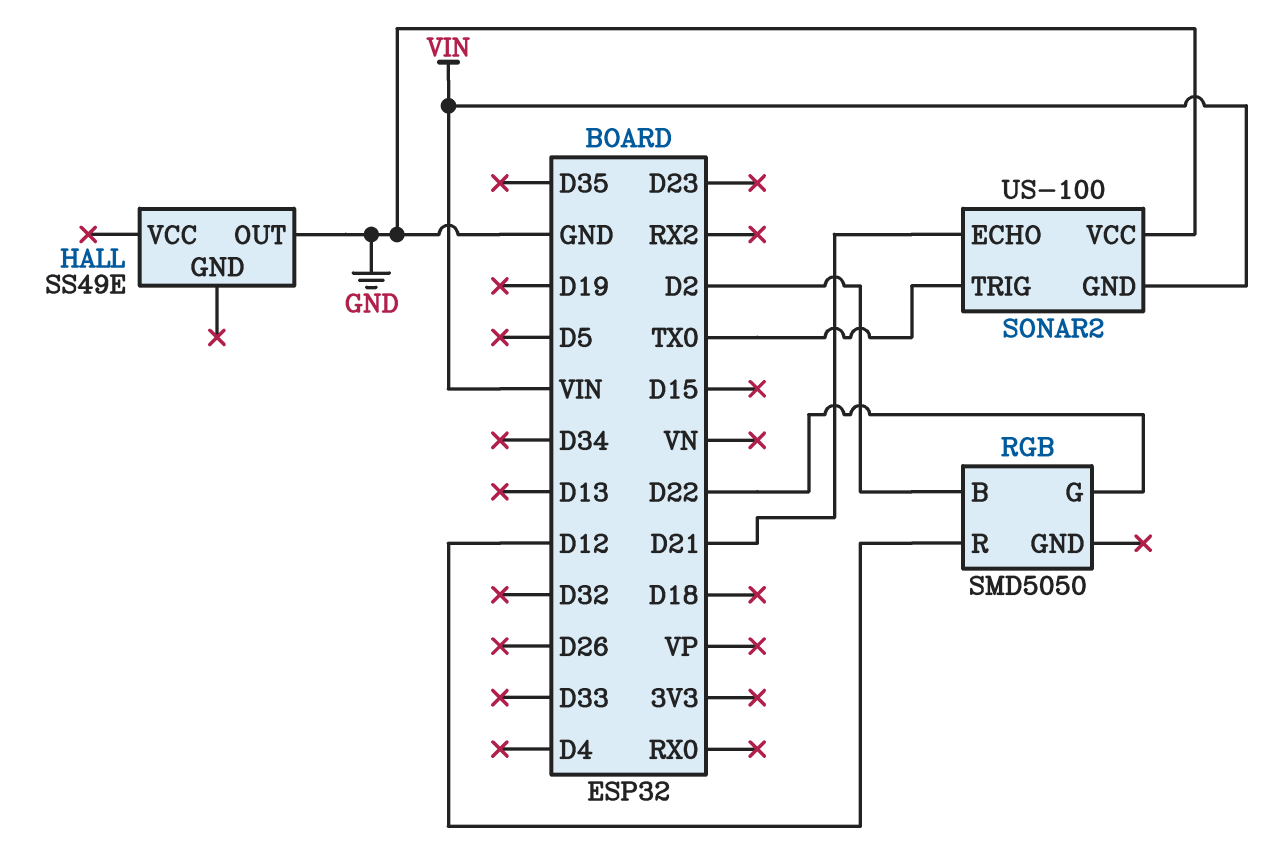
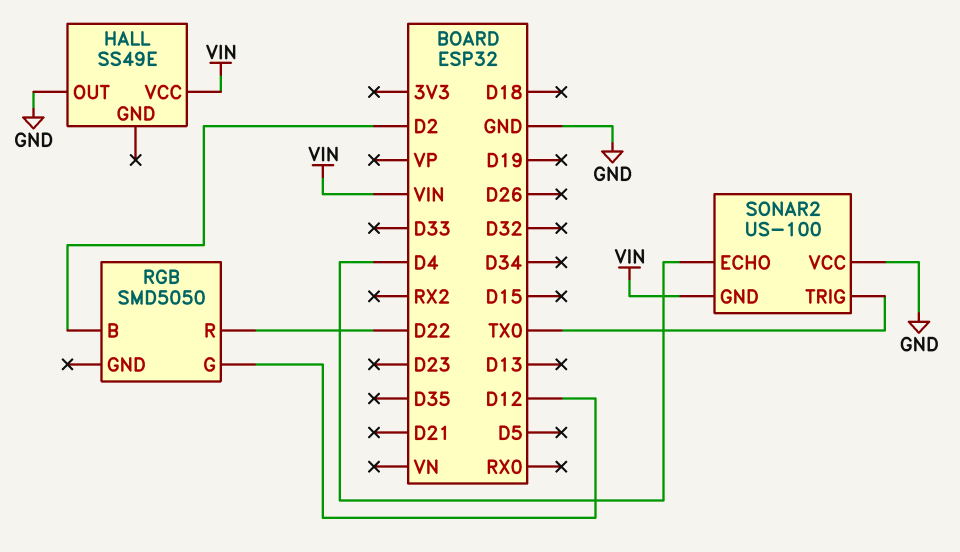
HALL pin VCC: none -> VIN
RGB pin G: D22 -> D12
RGB pin R: D12 -> D22
SONAR2 pin ECHO: D21 -> D4

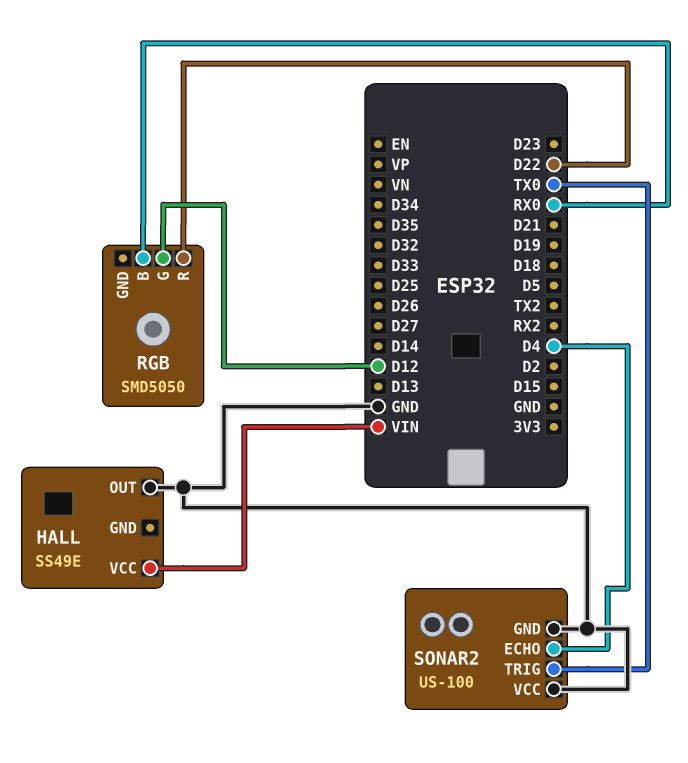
RGB pin B: D2 -> RX0
SONAR2 pin GND: VIN -> GND

